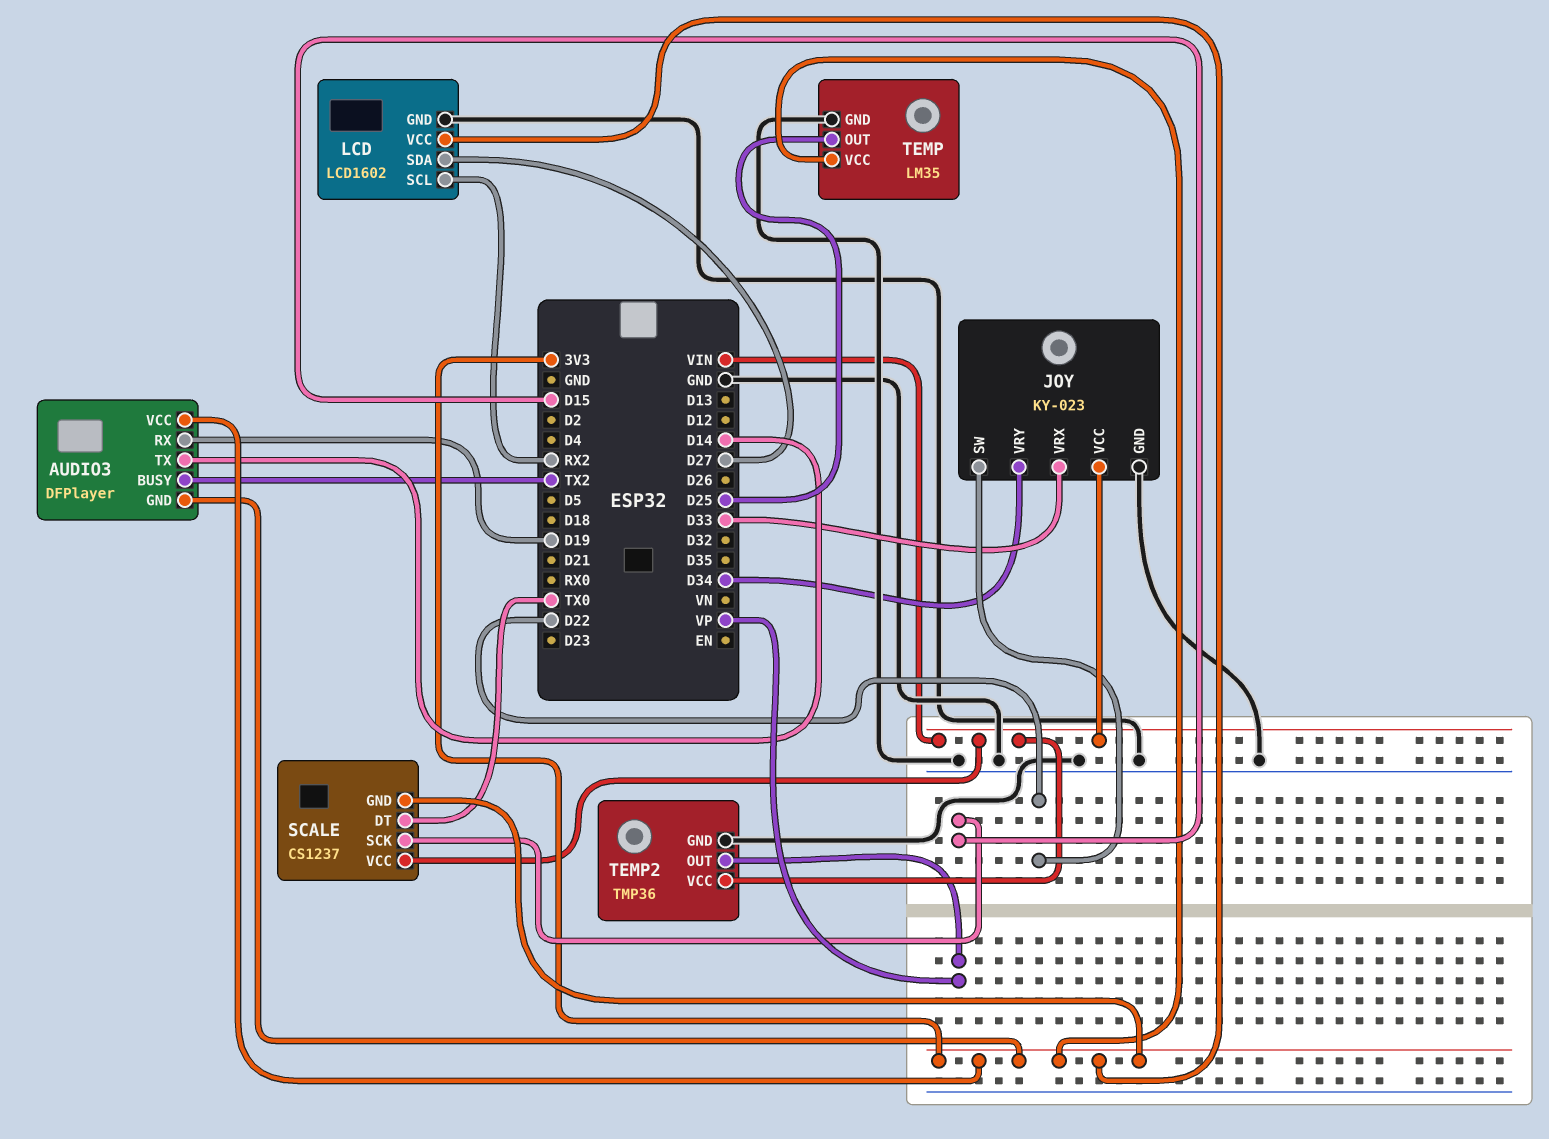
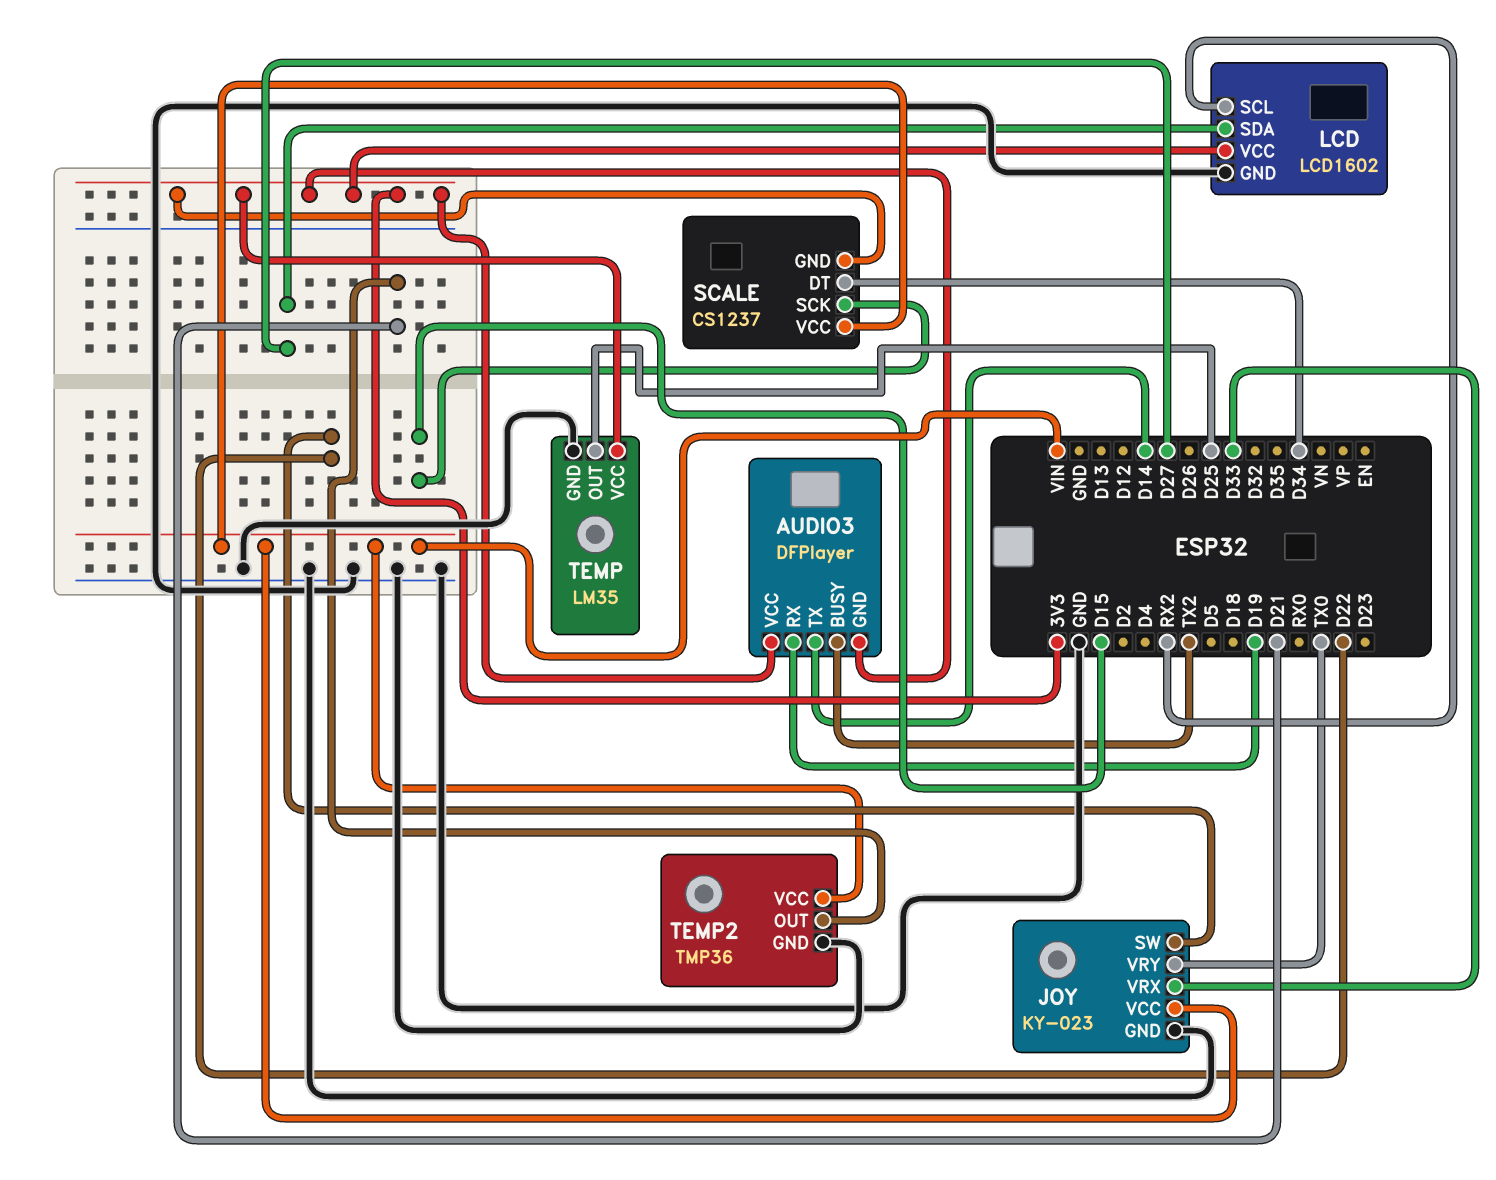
JOY pin VRY: D34 -> TX0
SCALE pin DT: TX0 -> D34
TEMP2 pin OUT: VP -> D21

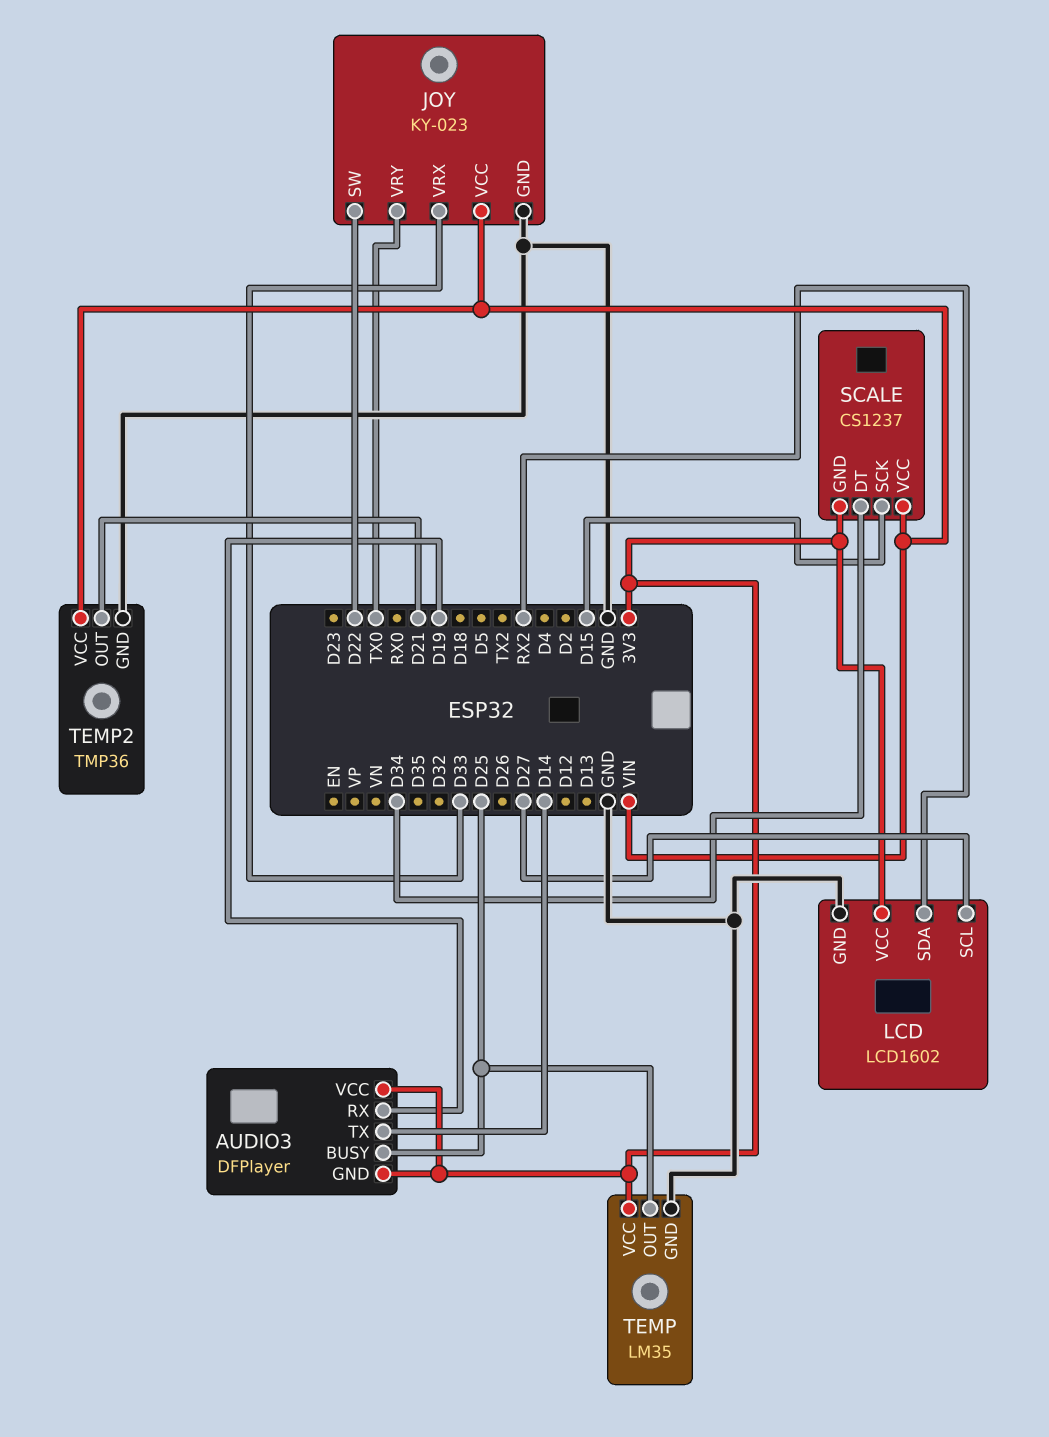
AUDIO3 pin BUSY: TX2 -> D25
LCD pin SCL: RX2 -> D27
LCD pin SDA: D27 -> RX2

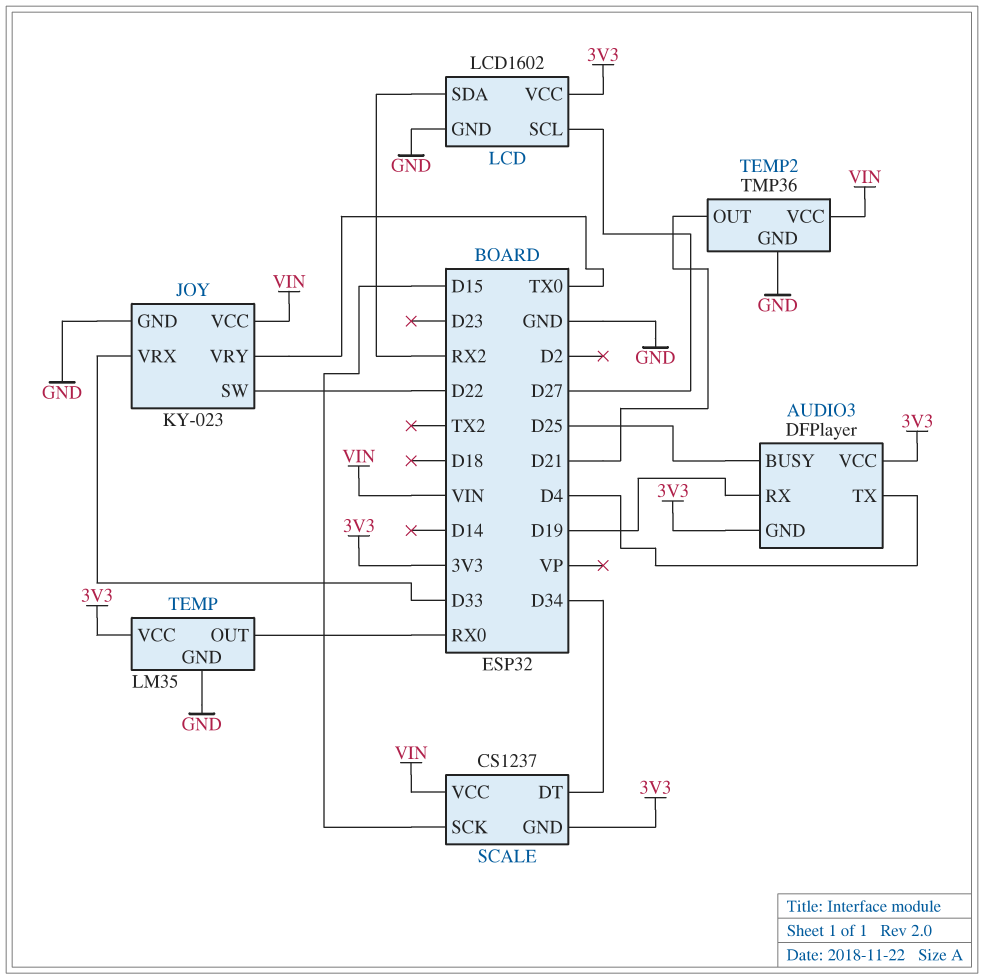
AUDIO3 pin TX: D14 -> D4
TEMP pin OUT: D25 -> RX0

